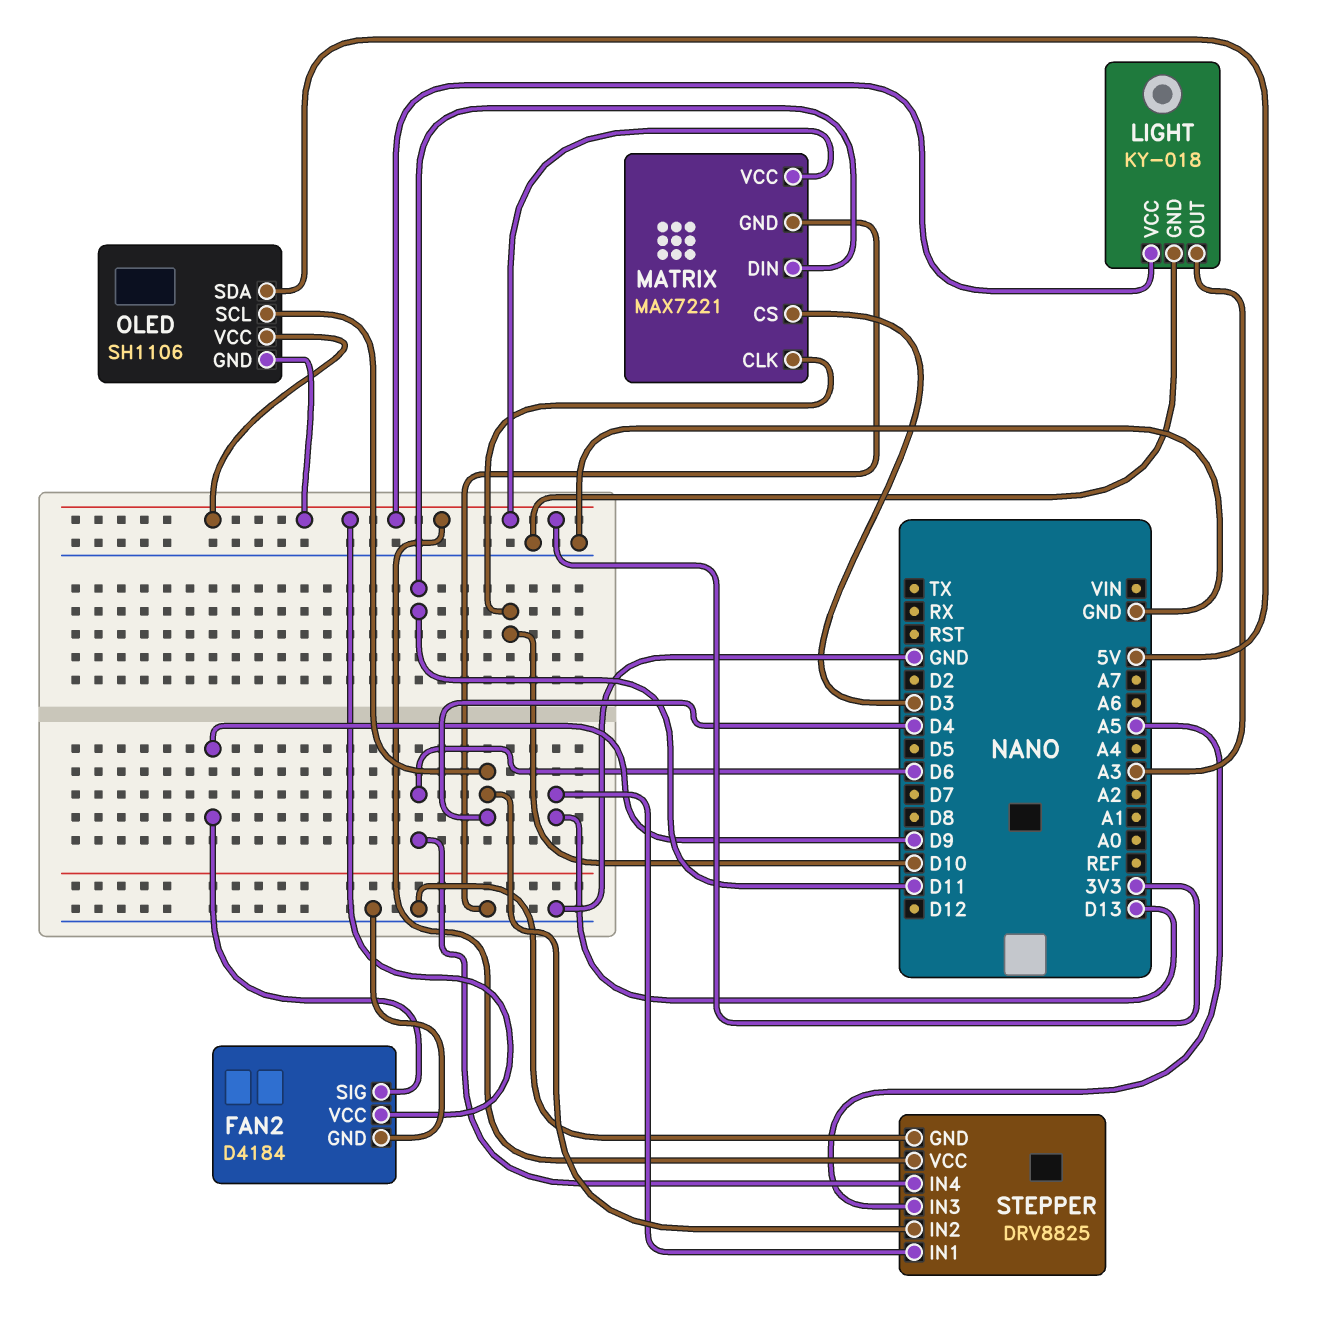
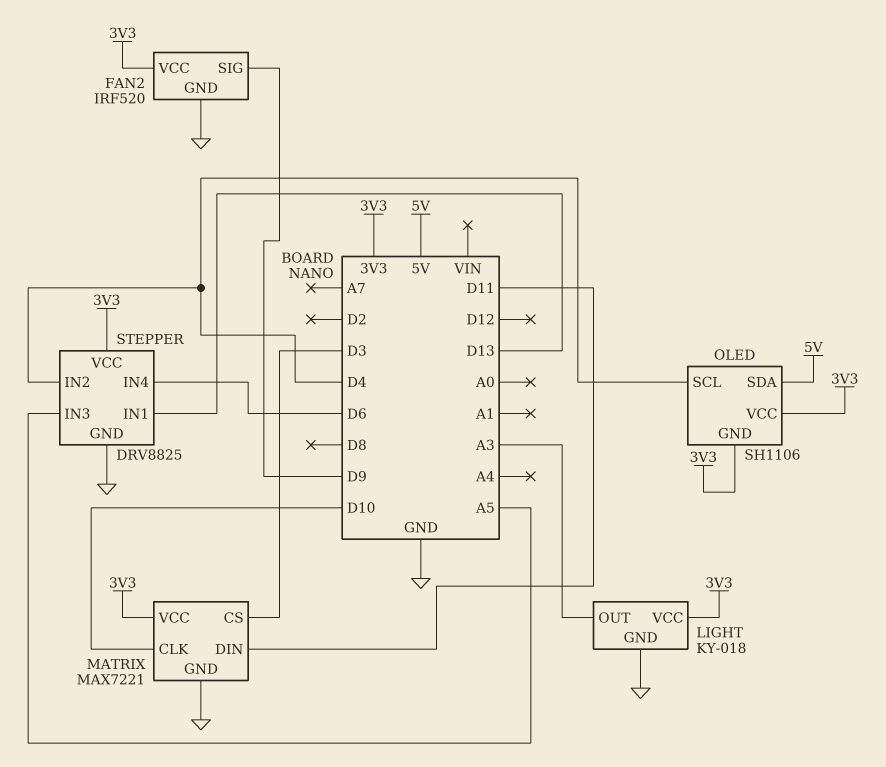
FAN2: D4184 -> IRF520

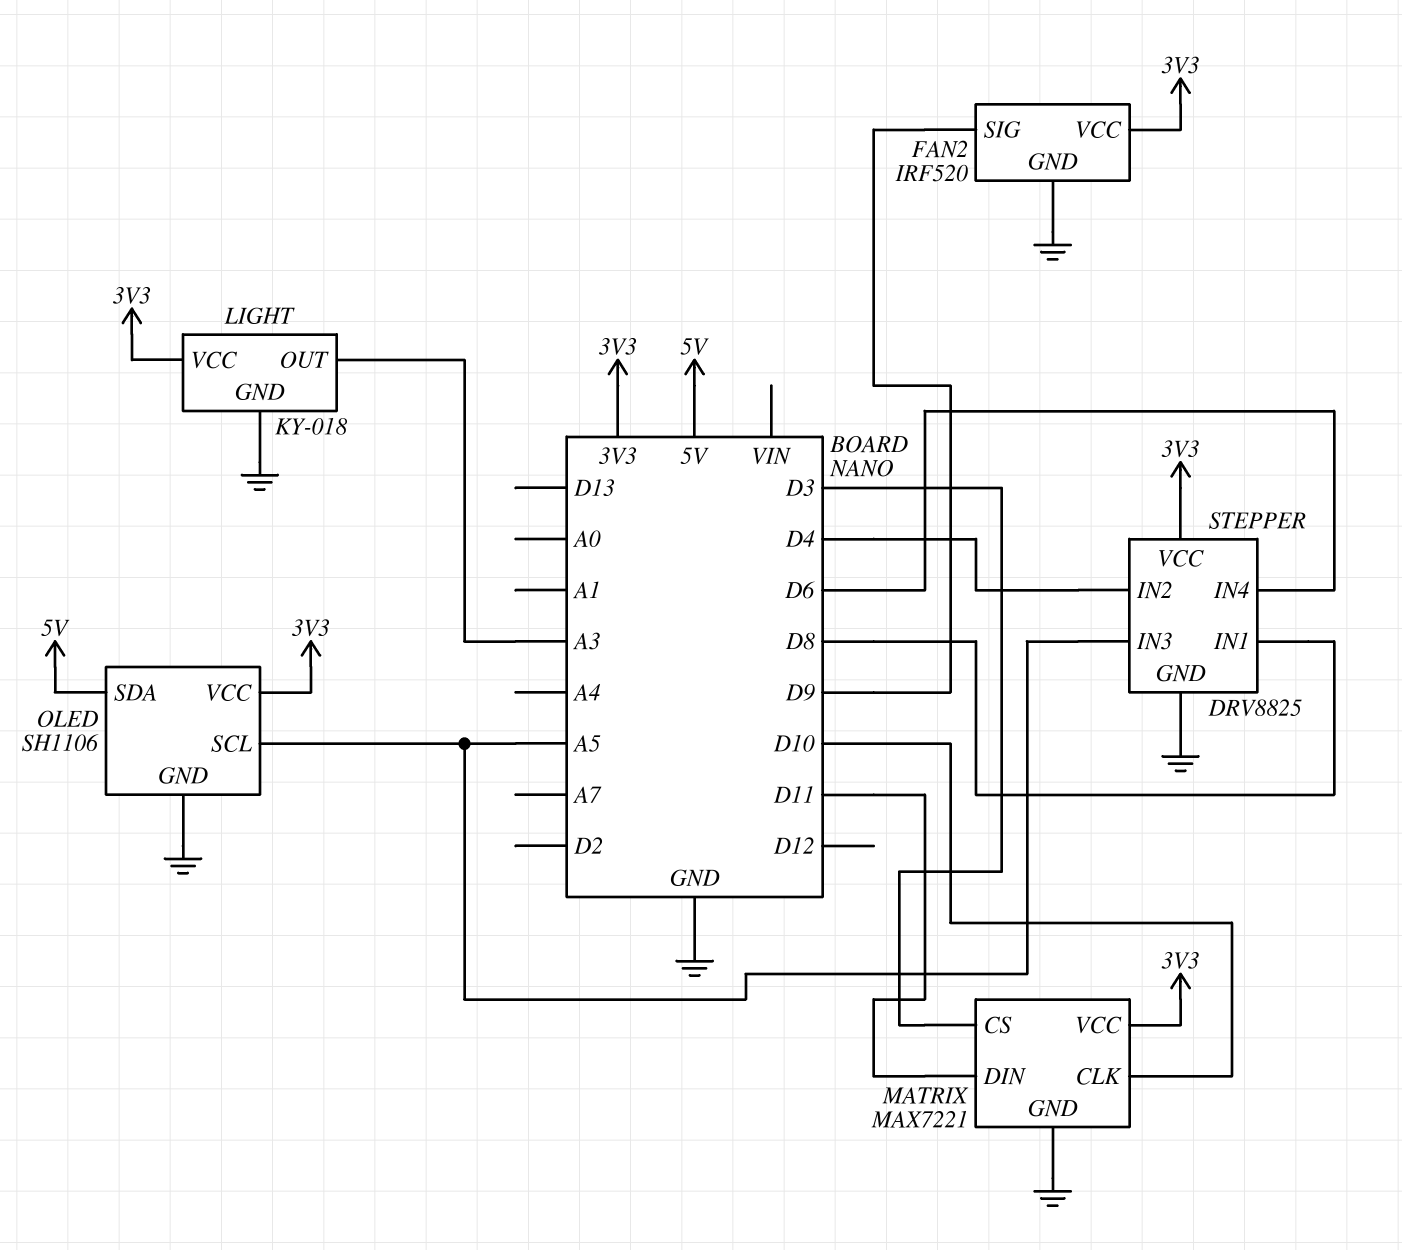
OLED pin GND: 3V3 -> GND
OLED pin SCL: D4 -> A5
STEPPER pin IN1: D13 -> D8

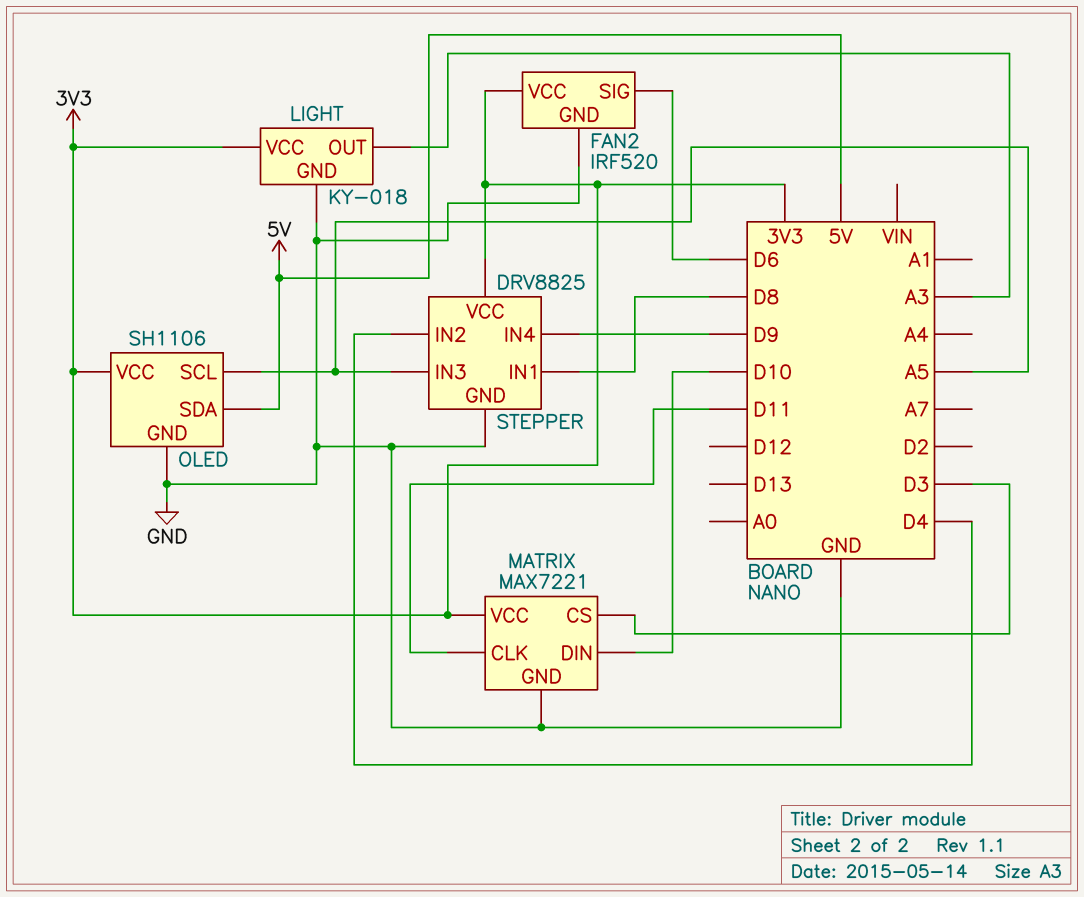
FAN2 pin SIG: D9 -> D6
MATRIX pin CLK: D10 -> D11
MATRIX pin DIN: D11 -> D10
STEPPER pin IN4: D6 -> D9

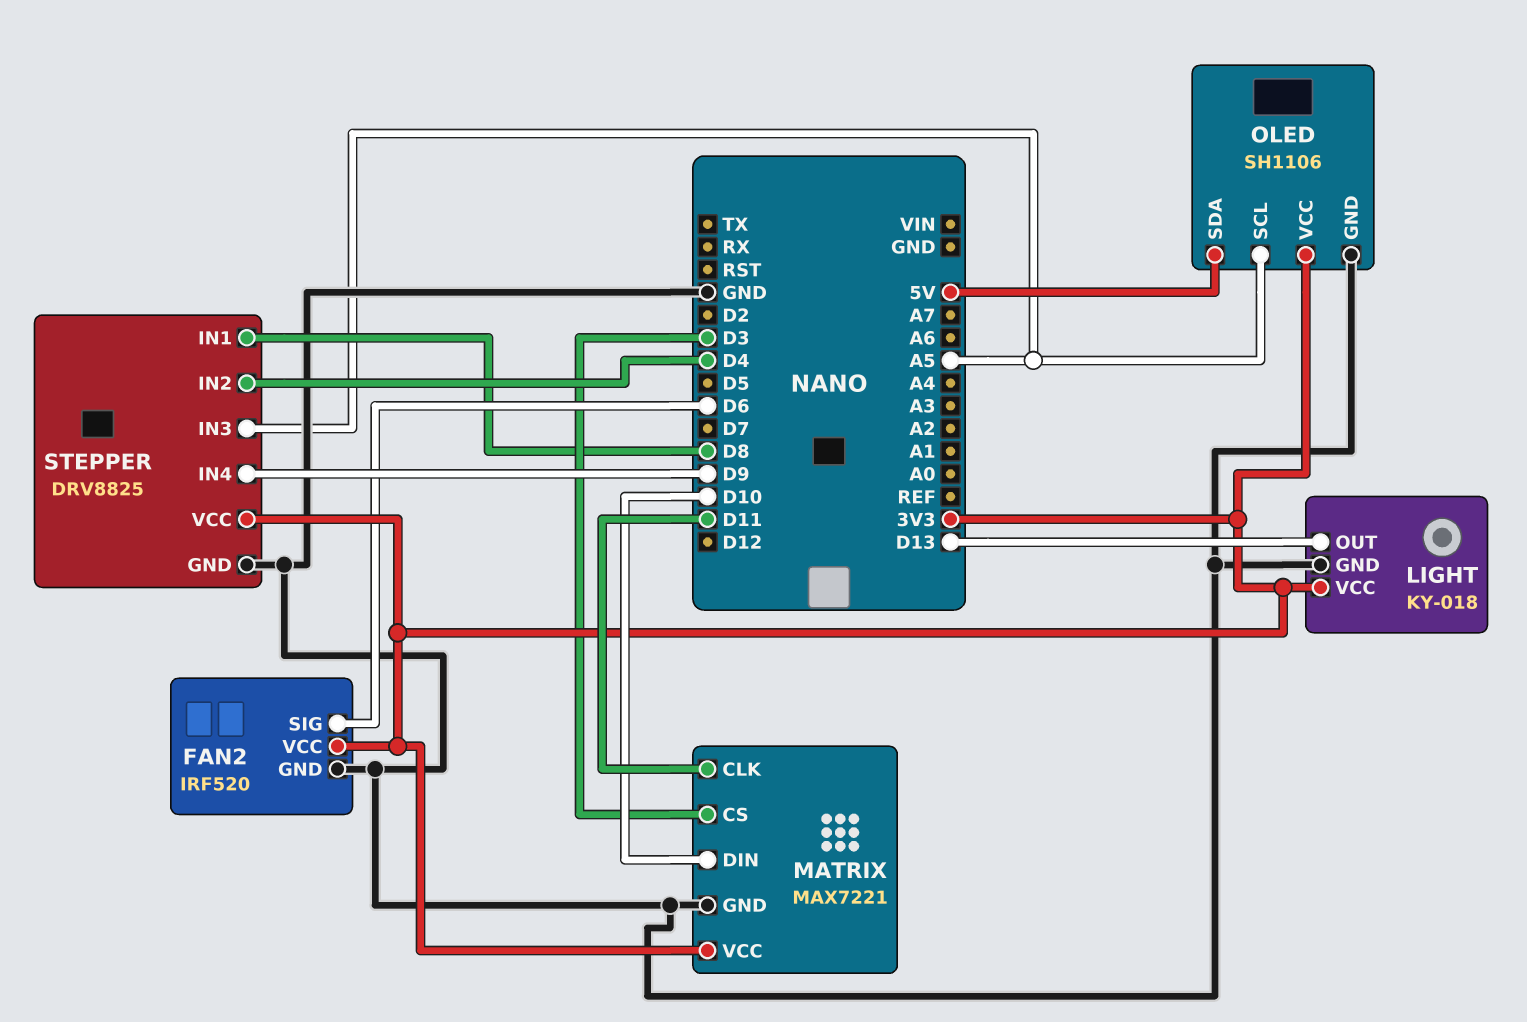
LIGHT pin OUT: A3 -> D13

